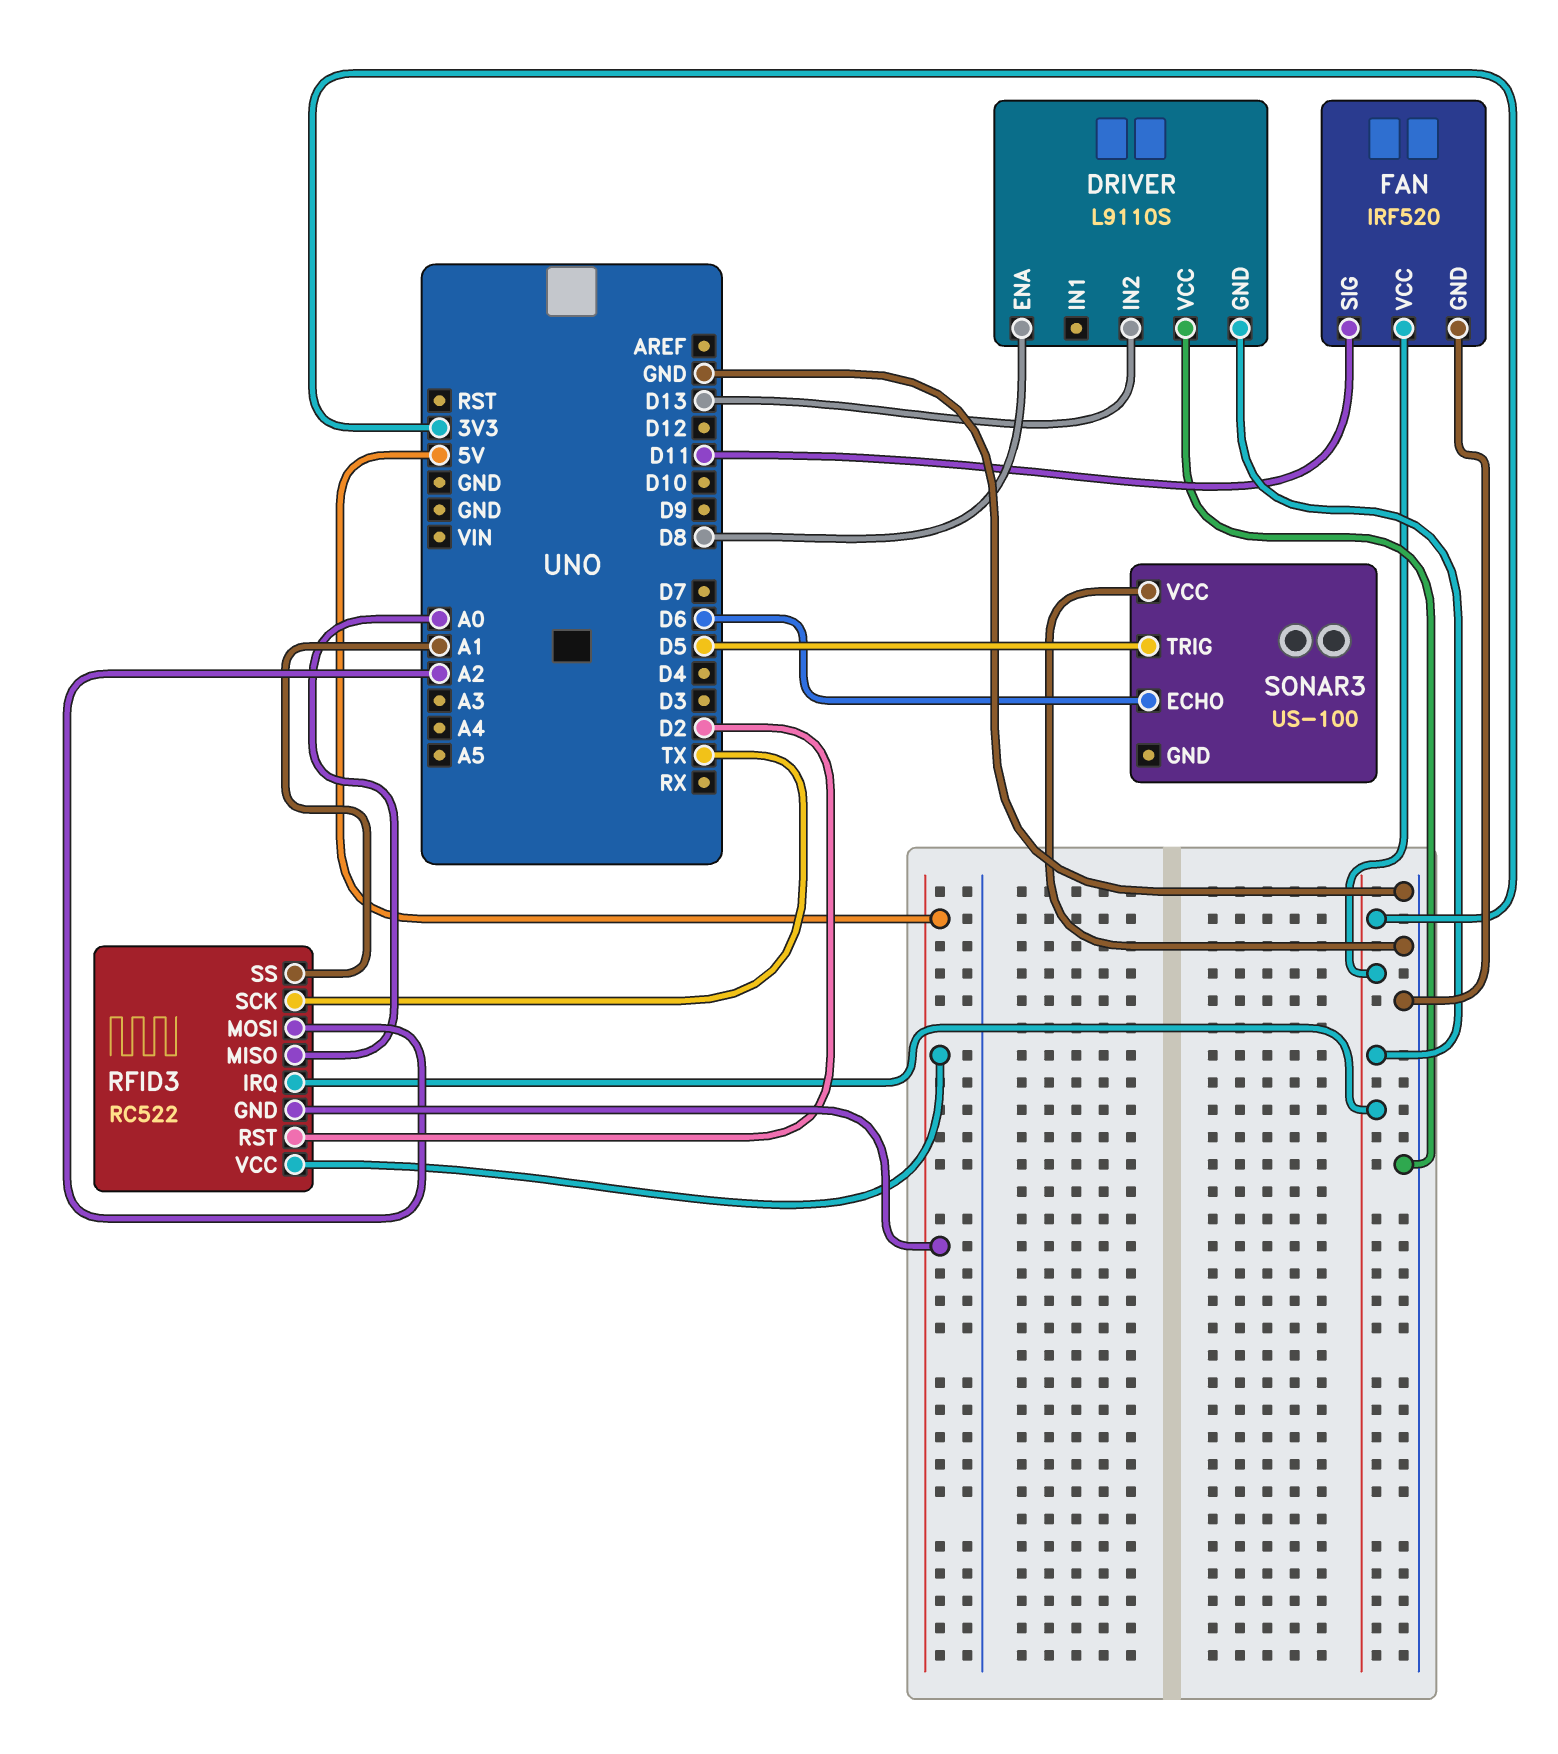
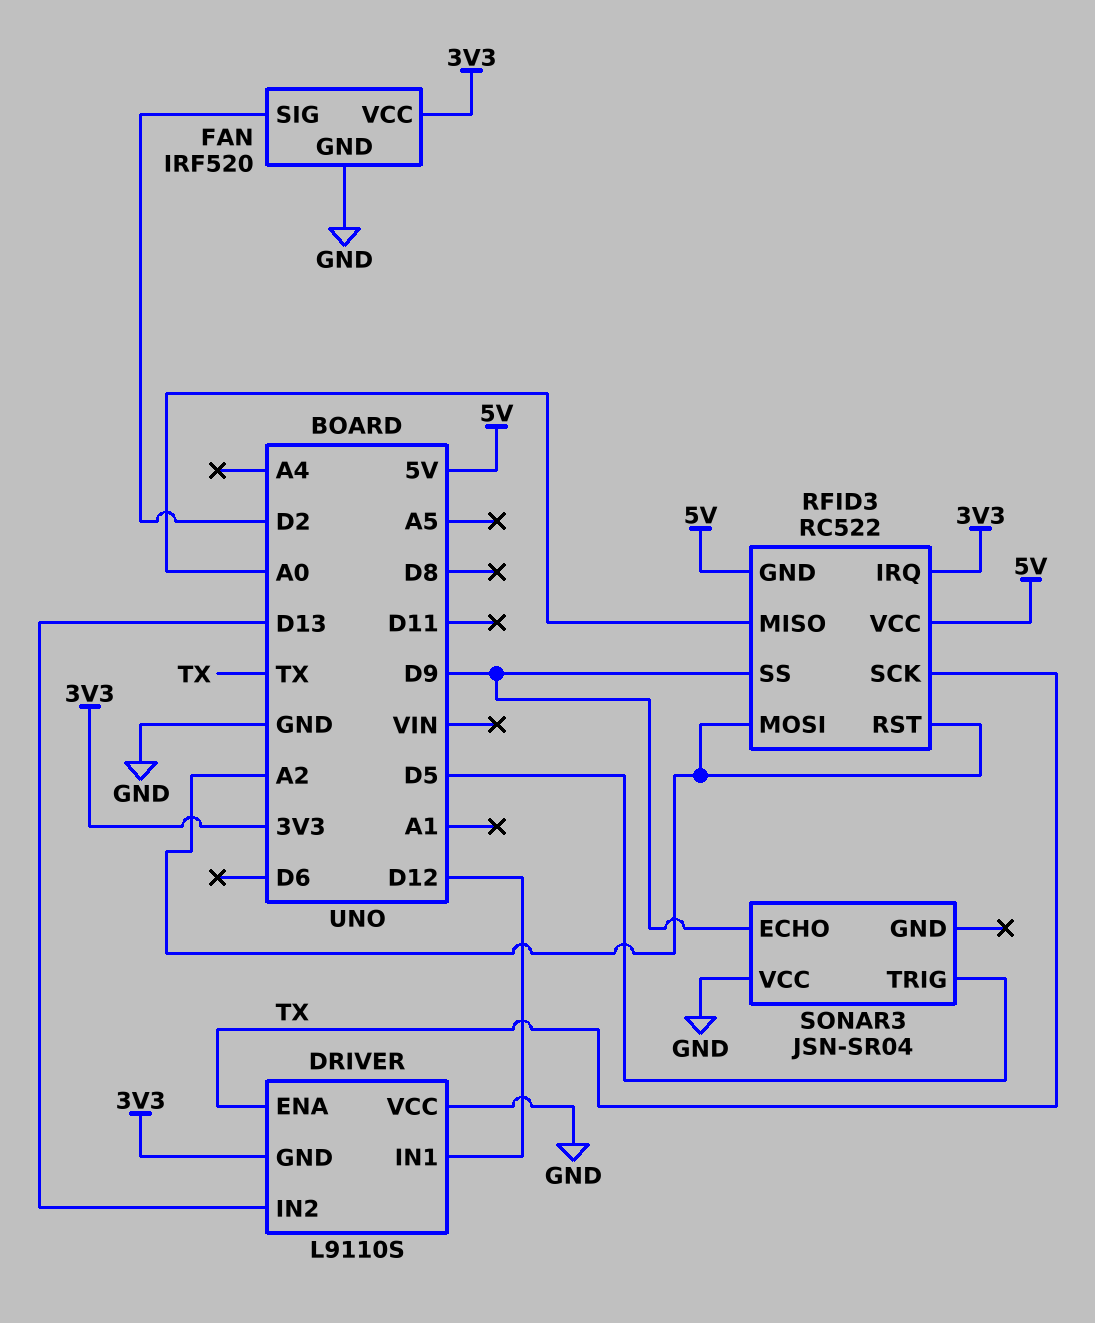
DRIVER pin ENA: D8 -> TX
DRIVER pin IN1: none -> D12
FAN pin SIG: D11 -> D2
RFID3 pin RST: D2 -> A2
RFID3 pin SS: A1 -> D9
SONAR3: US-100 -> JSN-SR04
SONAR3 pin ECHO: D6 -> D9

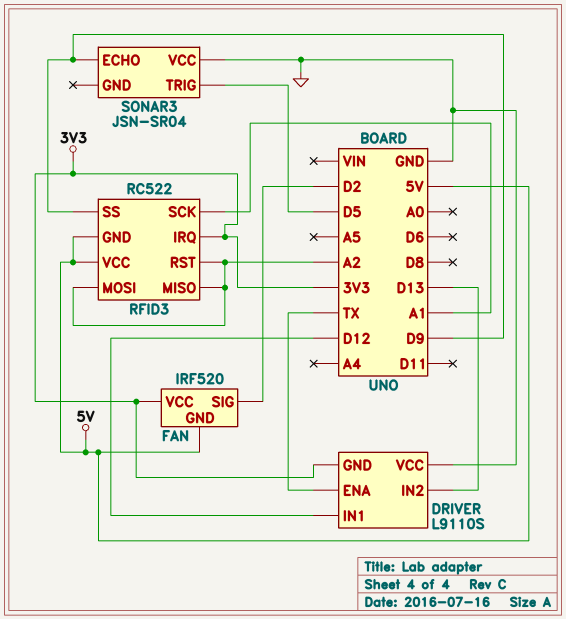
FAN pin GND: GND -> 5V
RFID3 pin MISO: A0 -> A2
RFID3 pin SCK: TX -> A1

